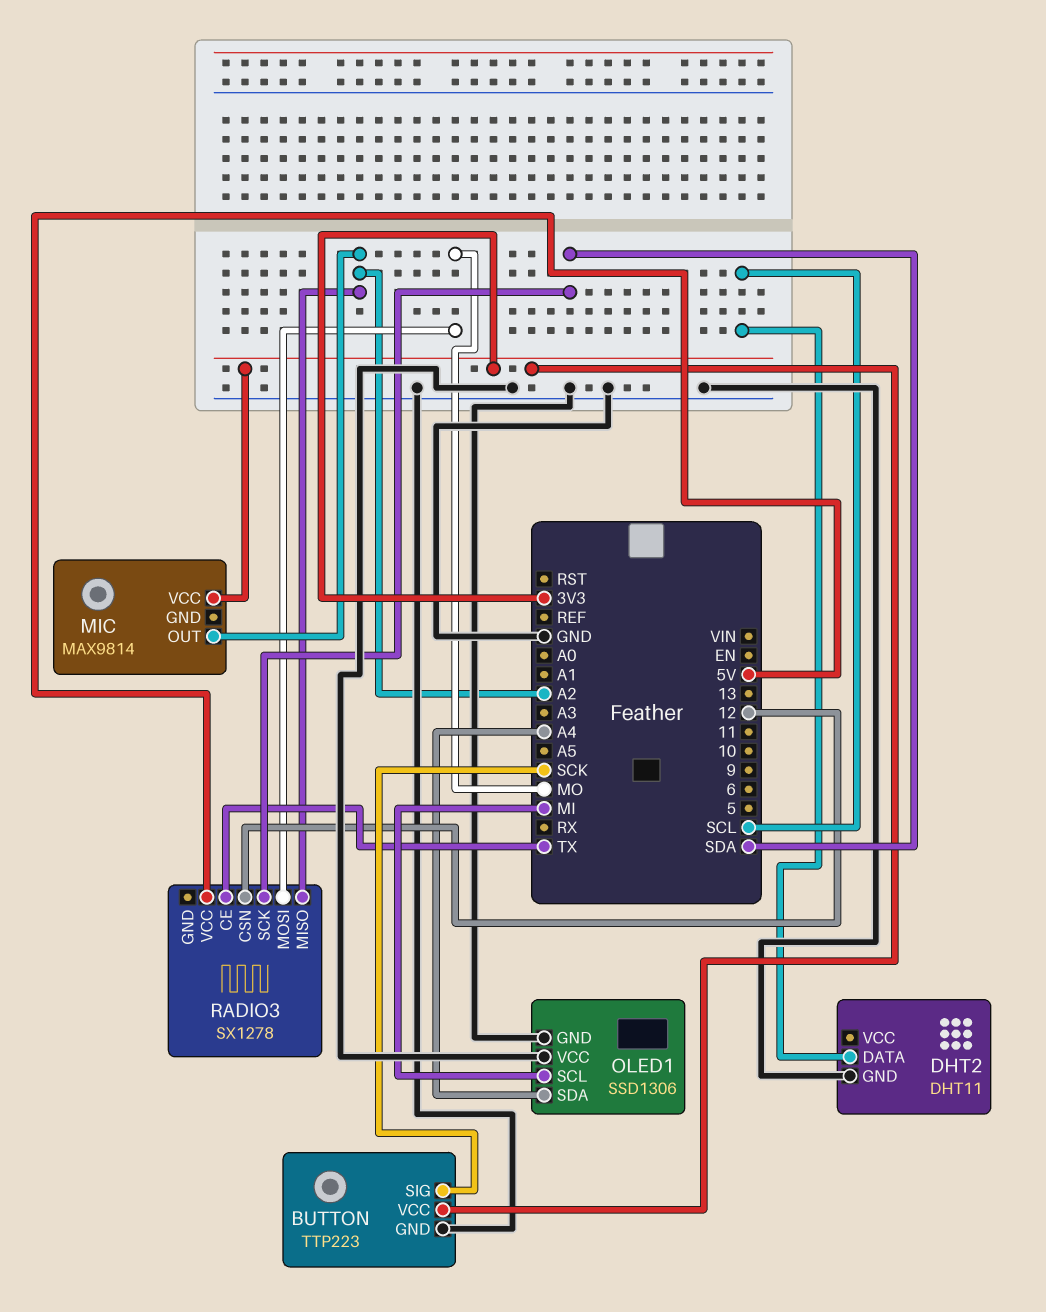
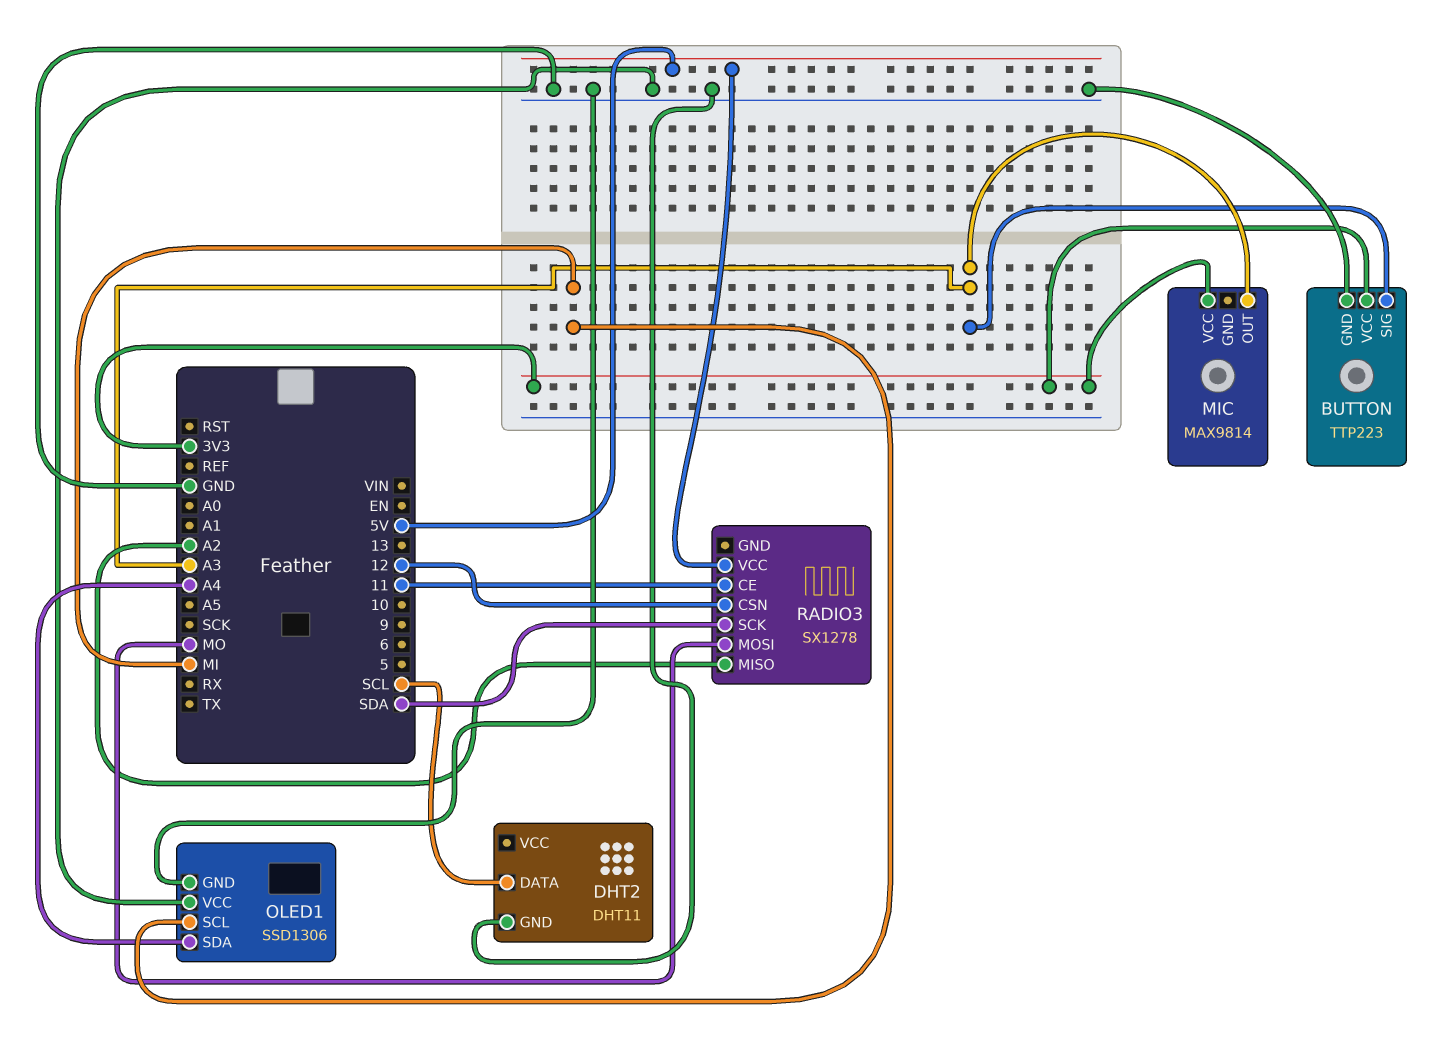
BUTTON pin SIG: SCK -> A3
MIC pin OUT: A2 -> A3
RADIO3 pin CE: TX -> 11

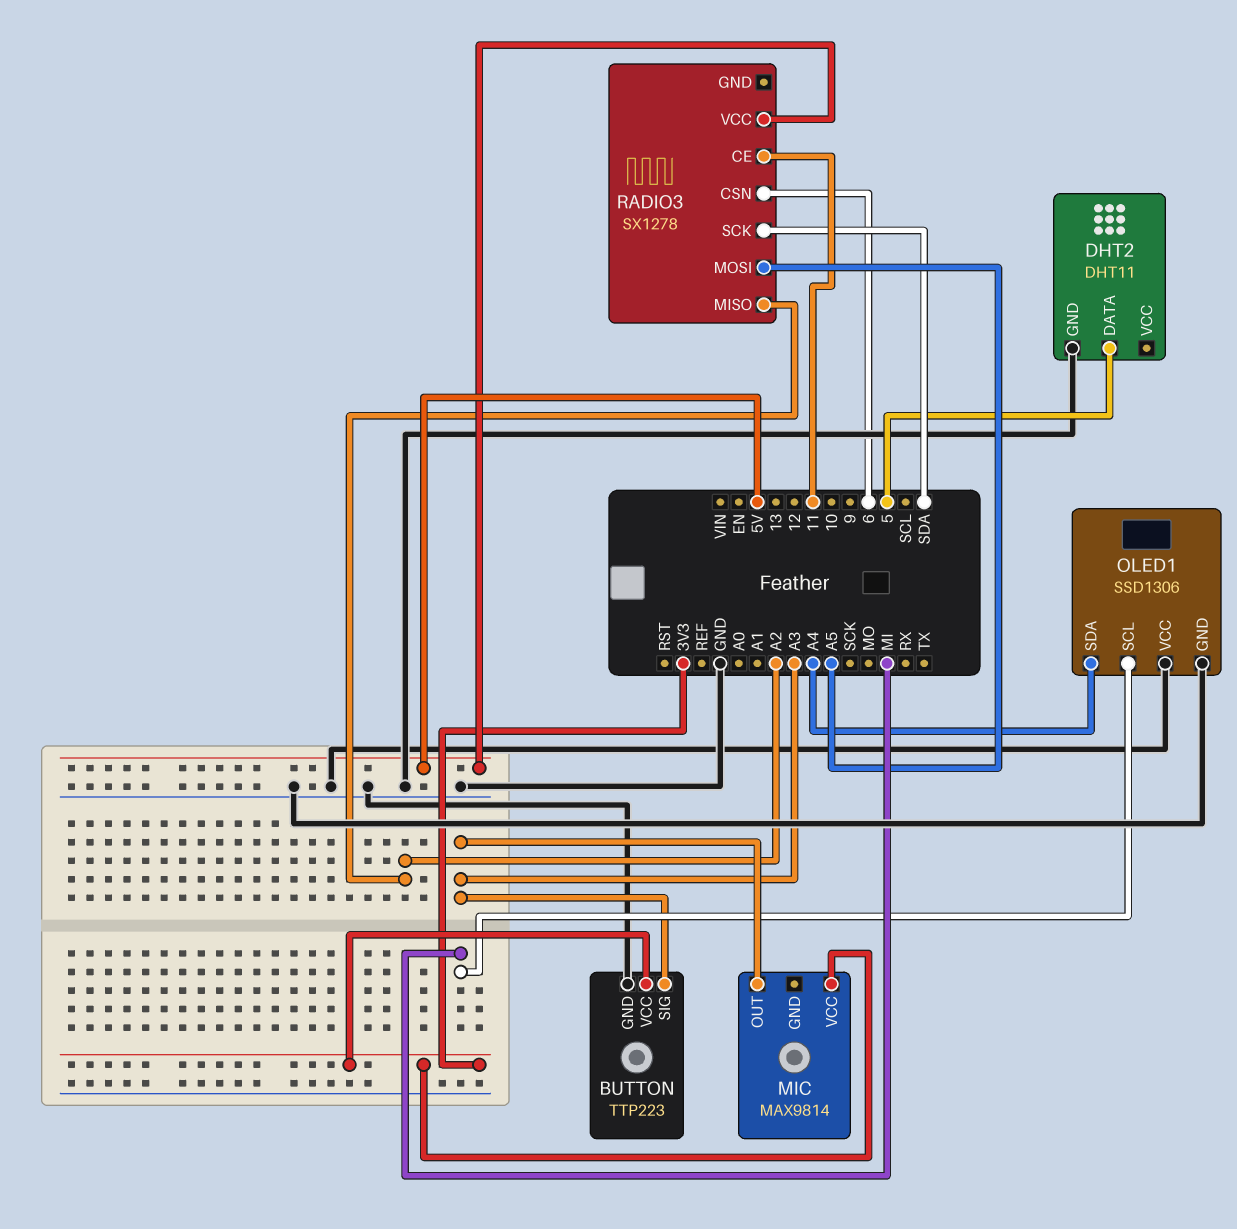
DHT2 pin DATA: SCL -> 5
RADIO3 pin CSN: 12 -> 6
RADIO3 pin MOSI: MO -> A5

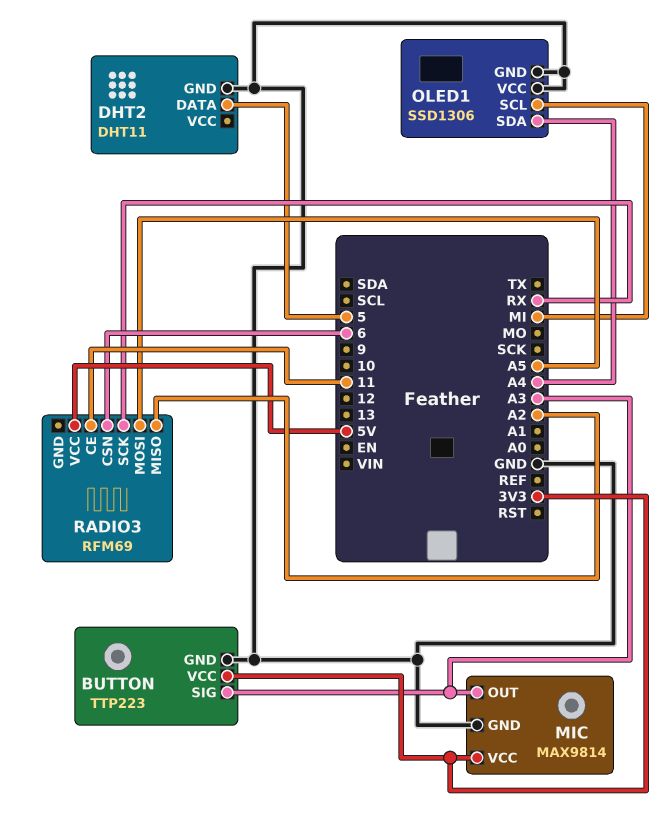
MIC pin GND: none -> GND
RADIO3: SX1278 -> RFM69
RADIO3 pin SCK: SDA -> RX

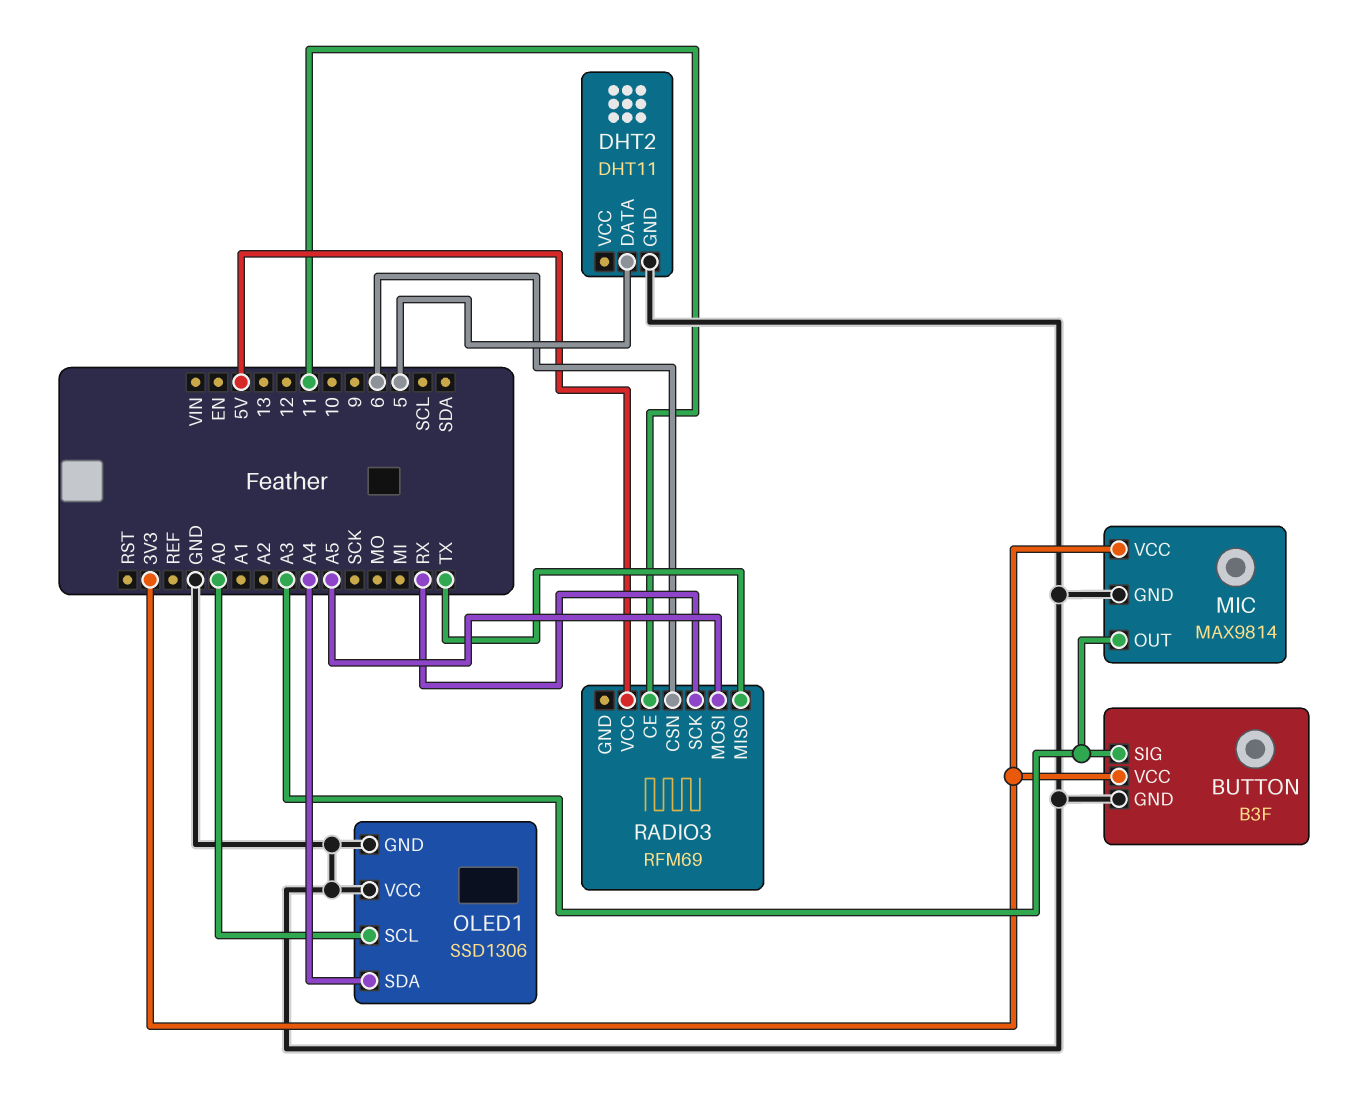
BUTTON: TTP223 -> B3F
OLED1 pin SCL: MI -> A0
RADIO3 pin MISO: A2 -> TX

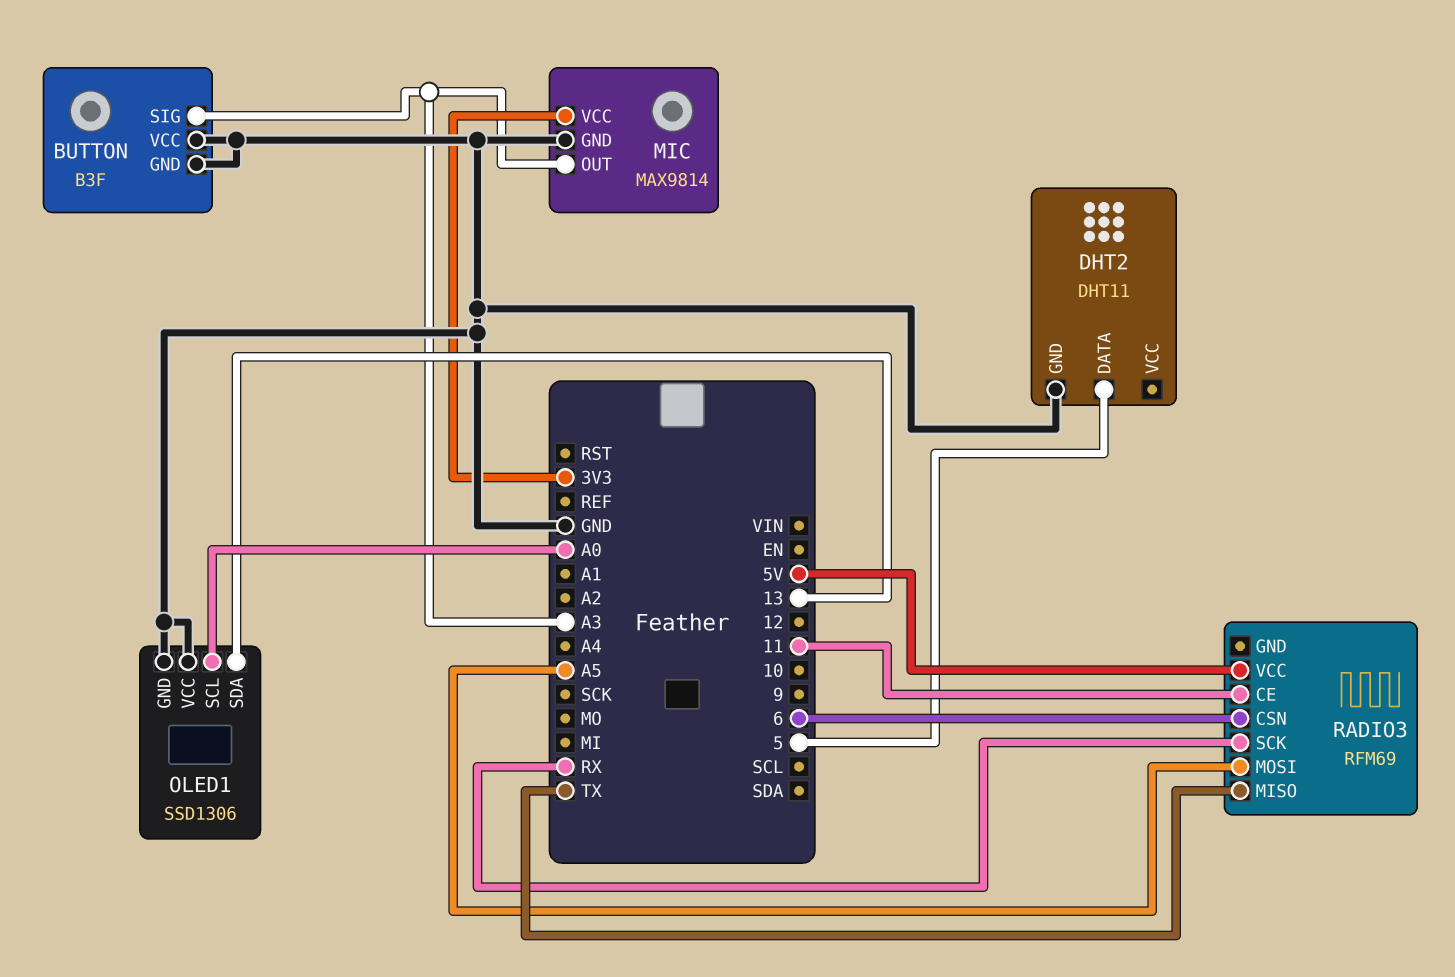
BUTTON pin VCC: 3V3 -> GND
OLED1 pin SDA: A4 -> 13

